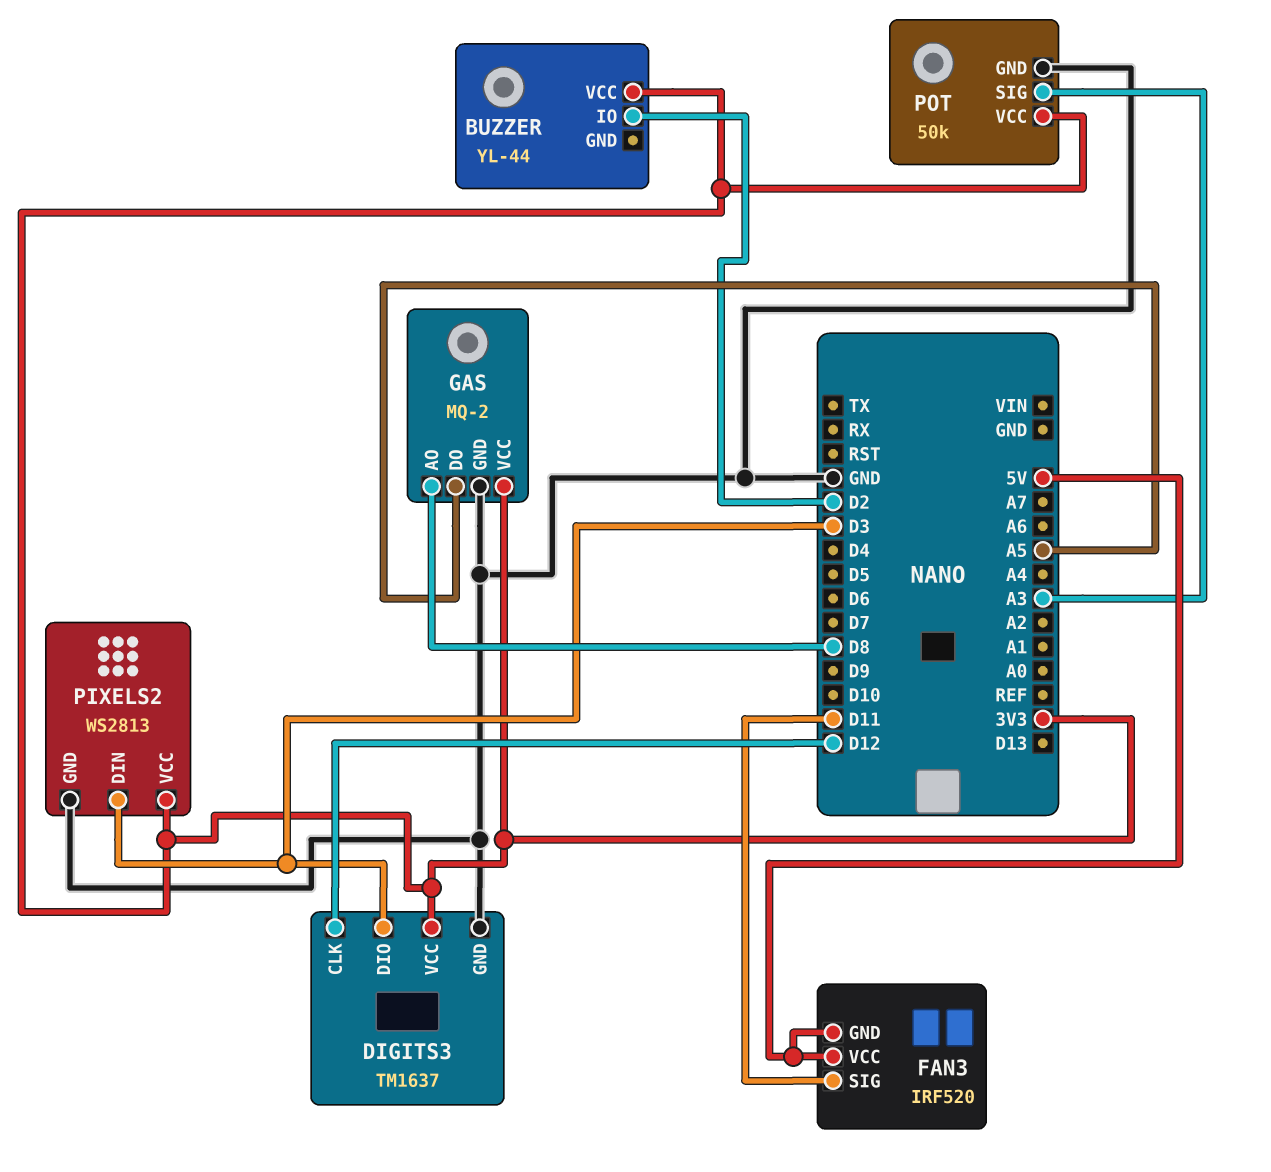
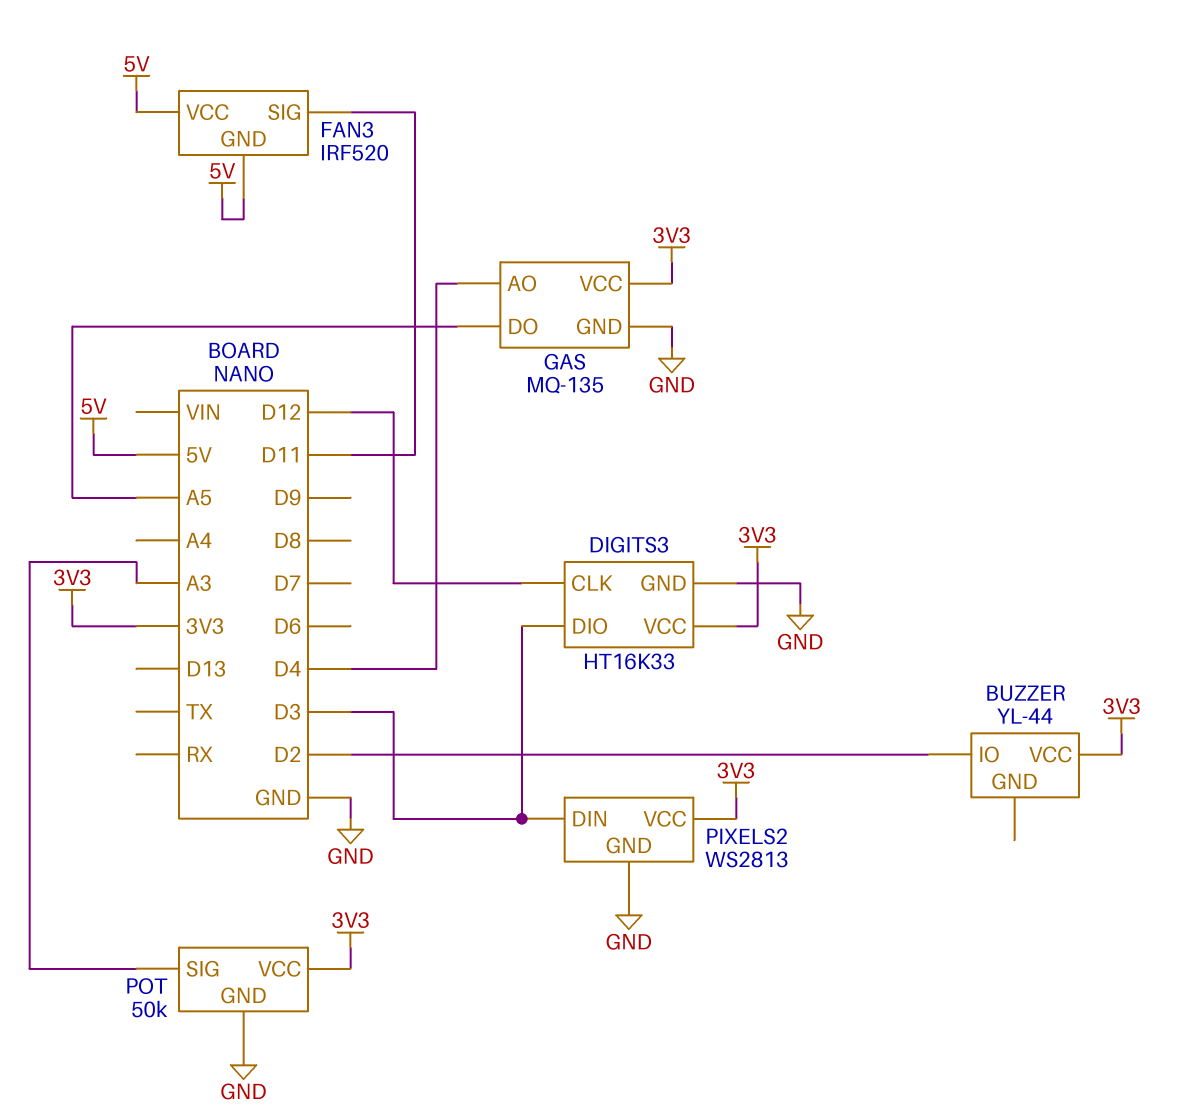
DIGITS3: TM1637 -> HT16K33
GAS: MQ-2 -> MQ-135
GAS pin AO: D8 -> D4

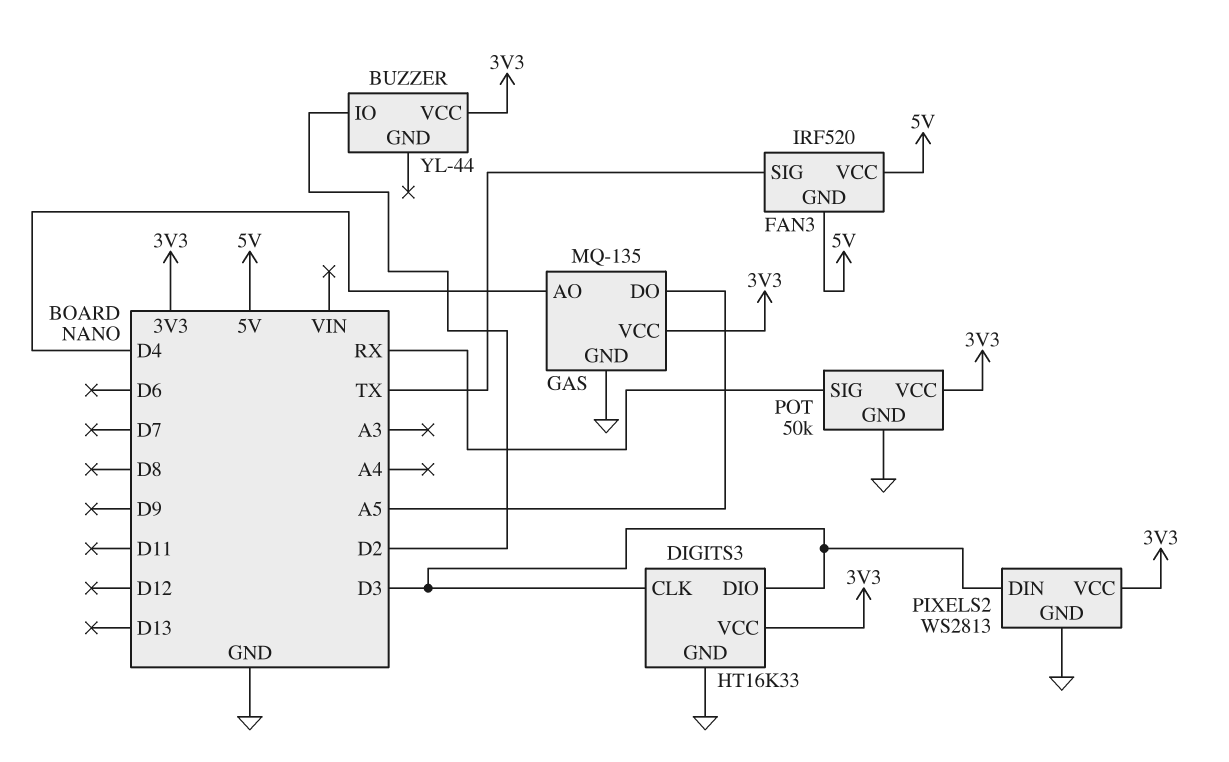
DIGITS3 pin CLK: D12 -> D3
FAN3 pin SIG: D11 -> TX
POT pin SIG: A3 -> RX

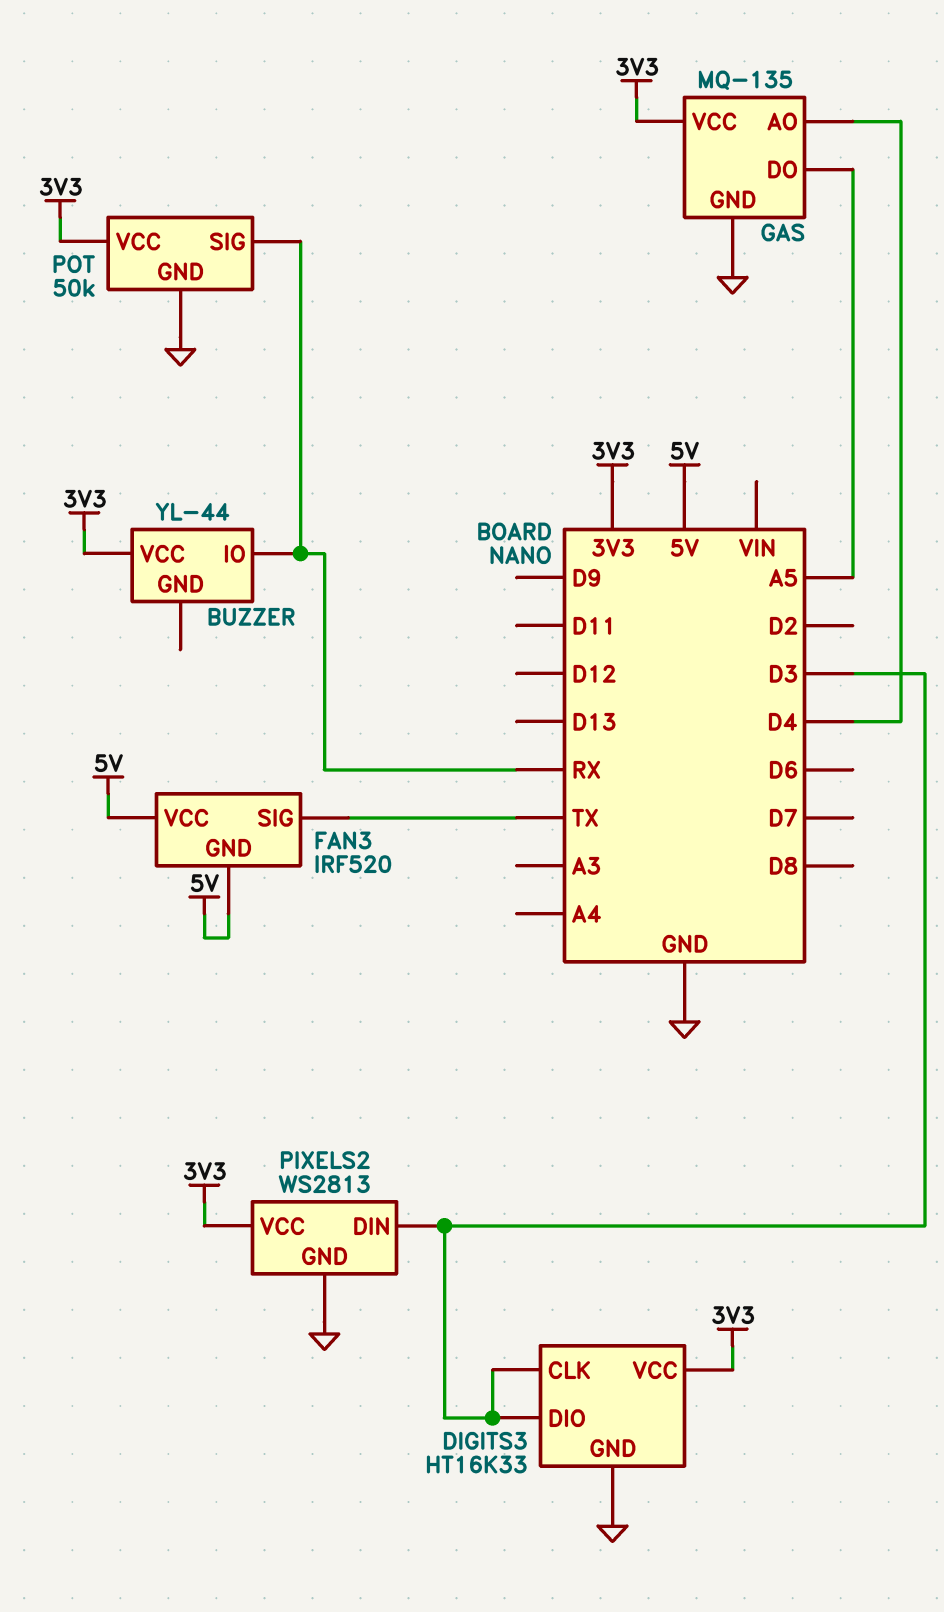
BUZZER pin IO: D2 -> RX

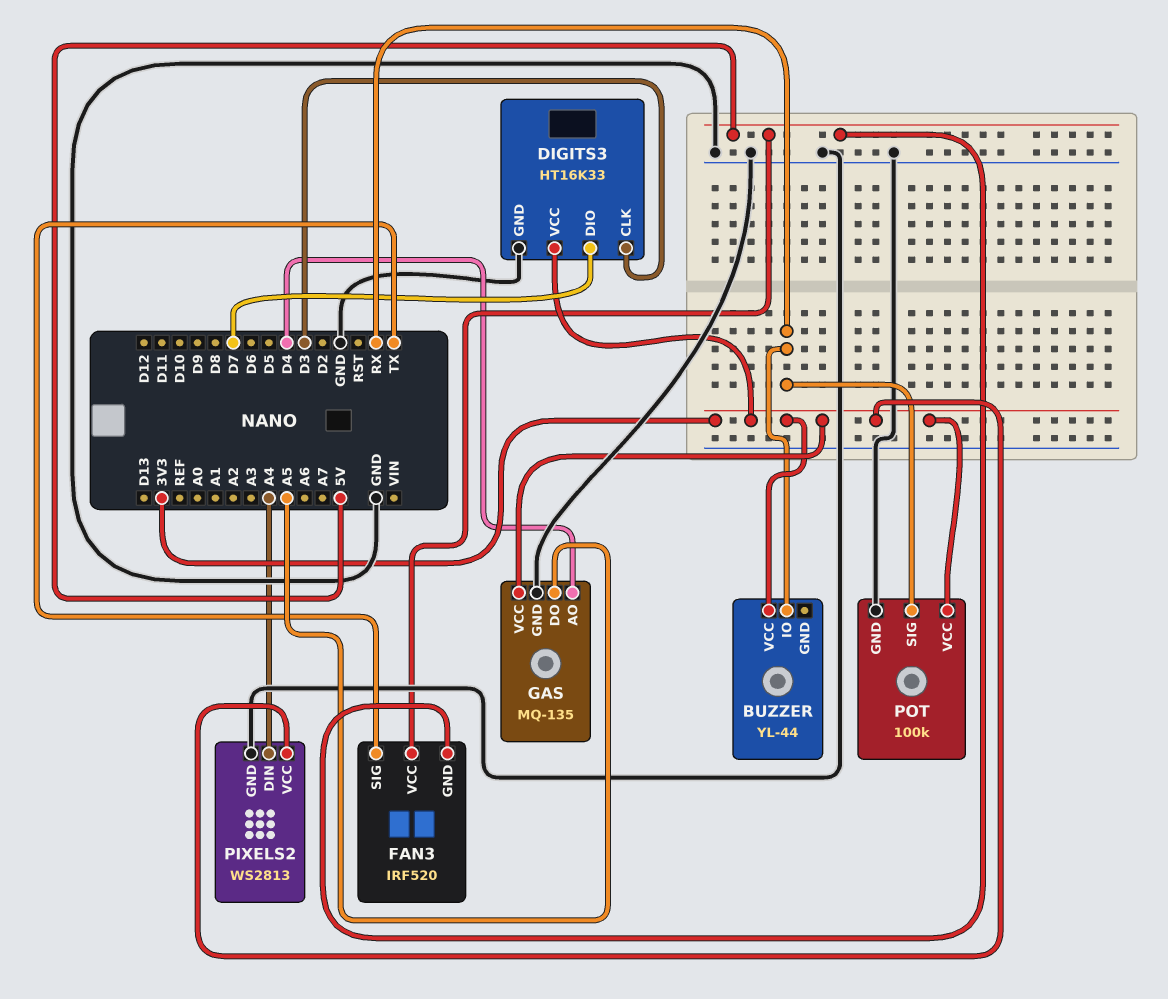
DIGITS3 pin DIO: D3 -> D7
PIXELS2 pin DIN: D3 -> A4
POT: 50k -> 100k

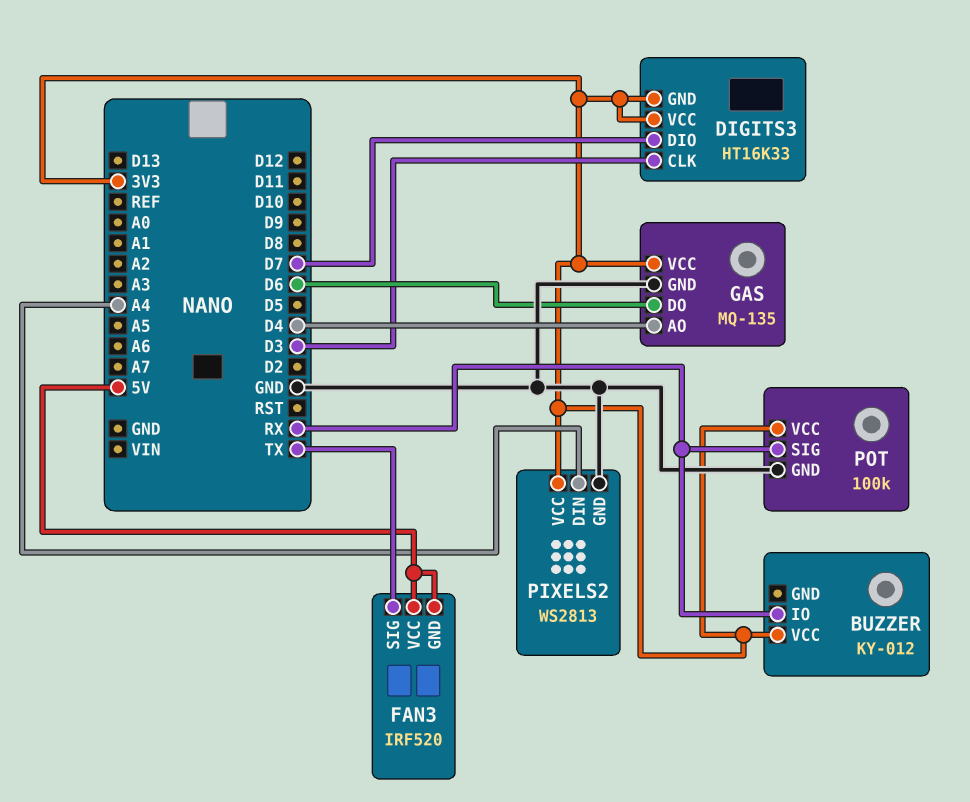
BUZZER: YL-44 -> KY-012
DIGITS3 pin GND: GND -> 3V3
GAS pin DO: A5 -> D6

